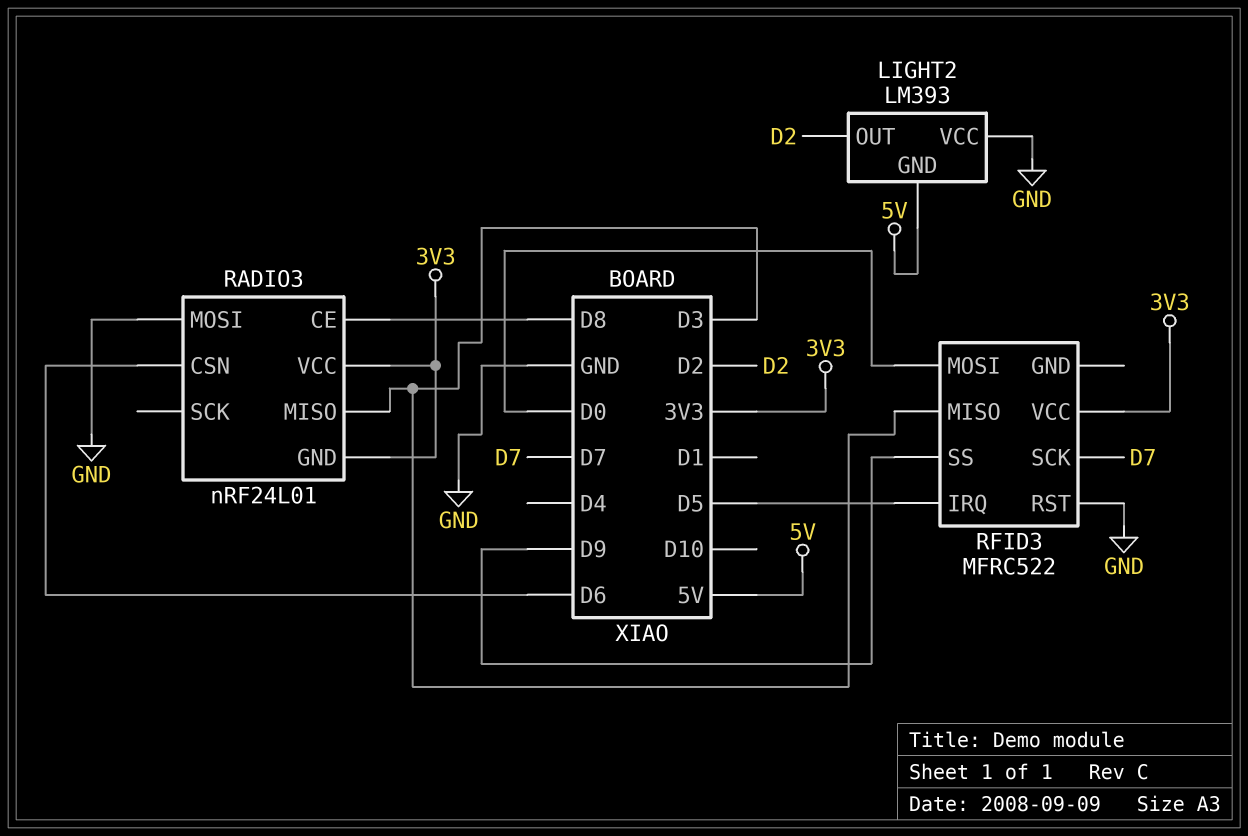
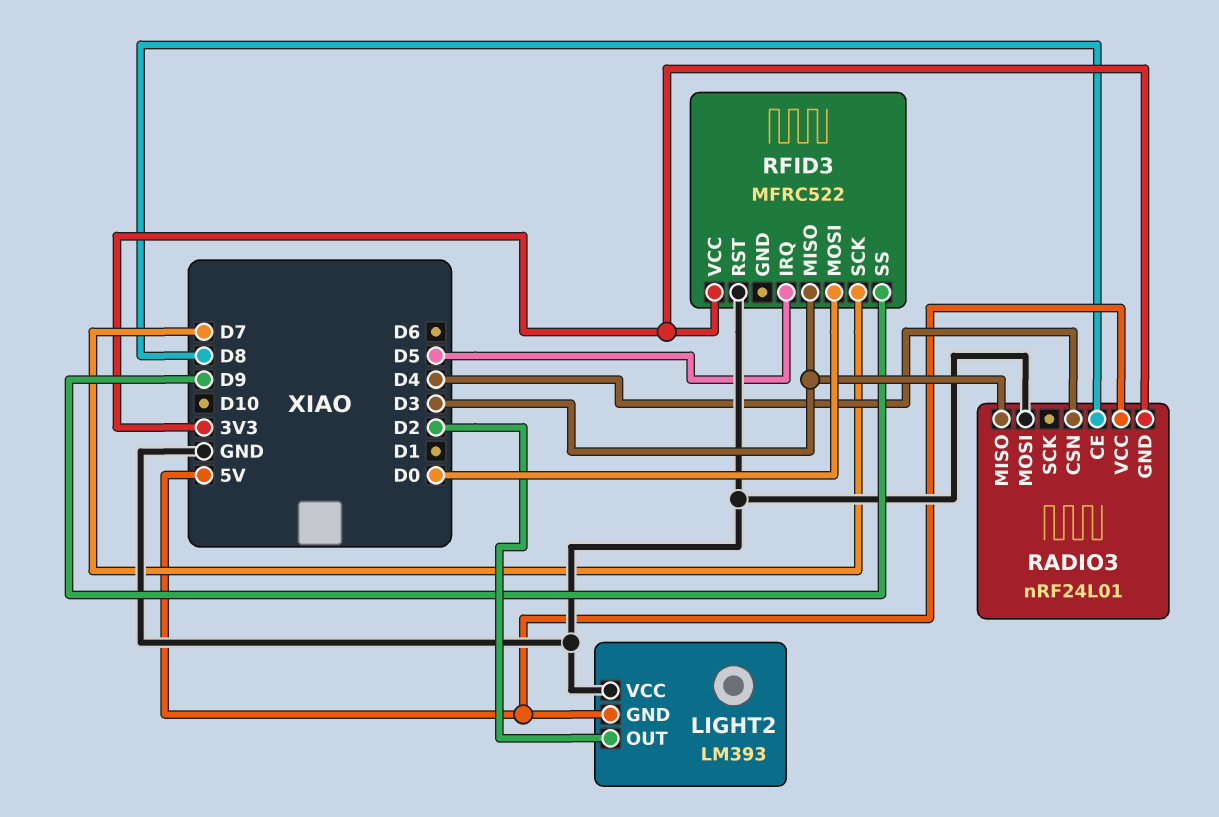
RADIO3 pin CSN: D6 -> D4
RADIO3 pin VCC: 3V3 -> 5V

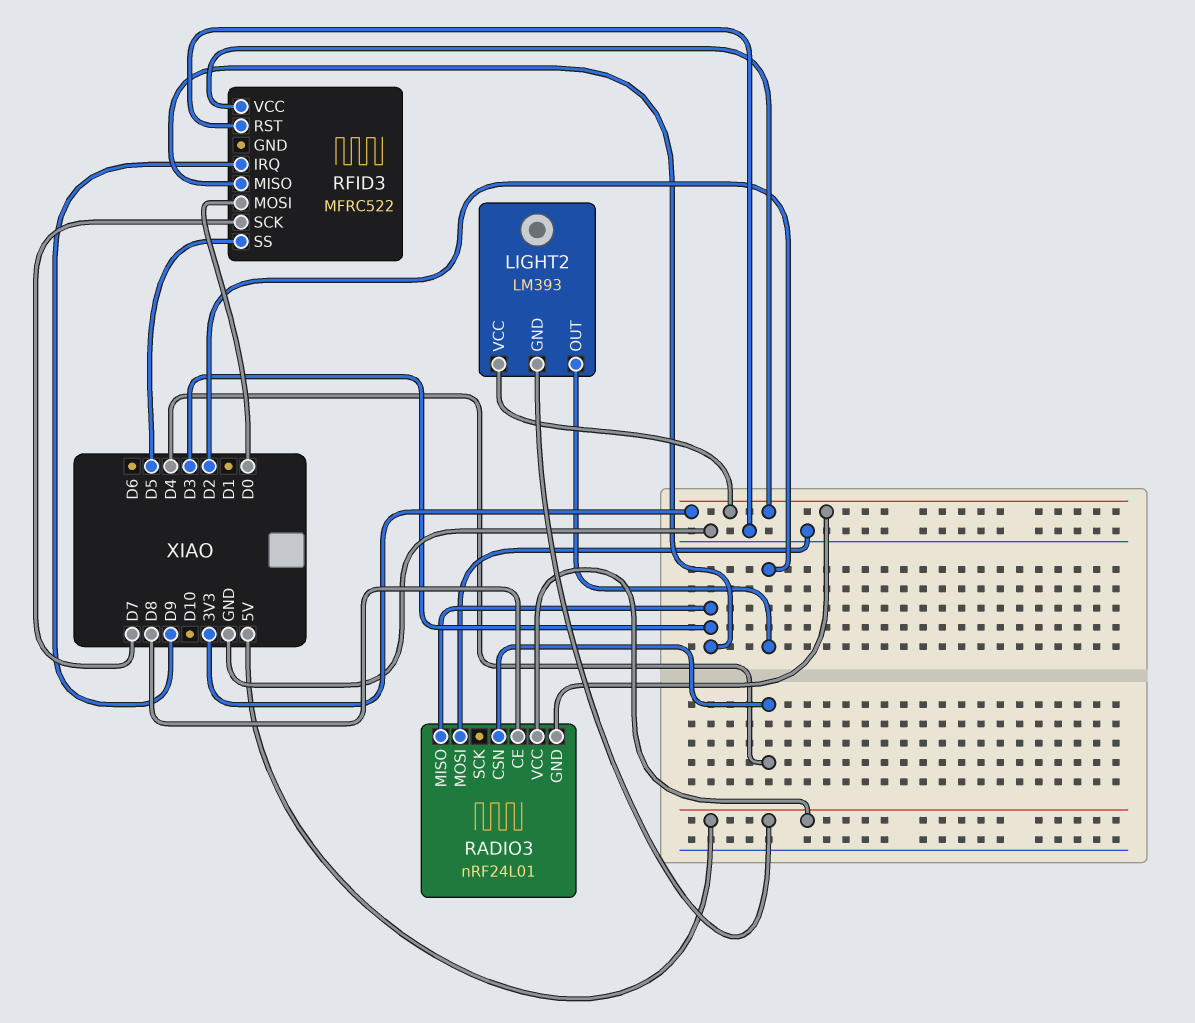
LIGHT2 pin VCC: GND -> 3V3
RFID3 pin IRQ: D5 -> D9
RFID3 pin SS: D9 -> D5

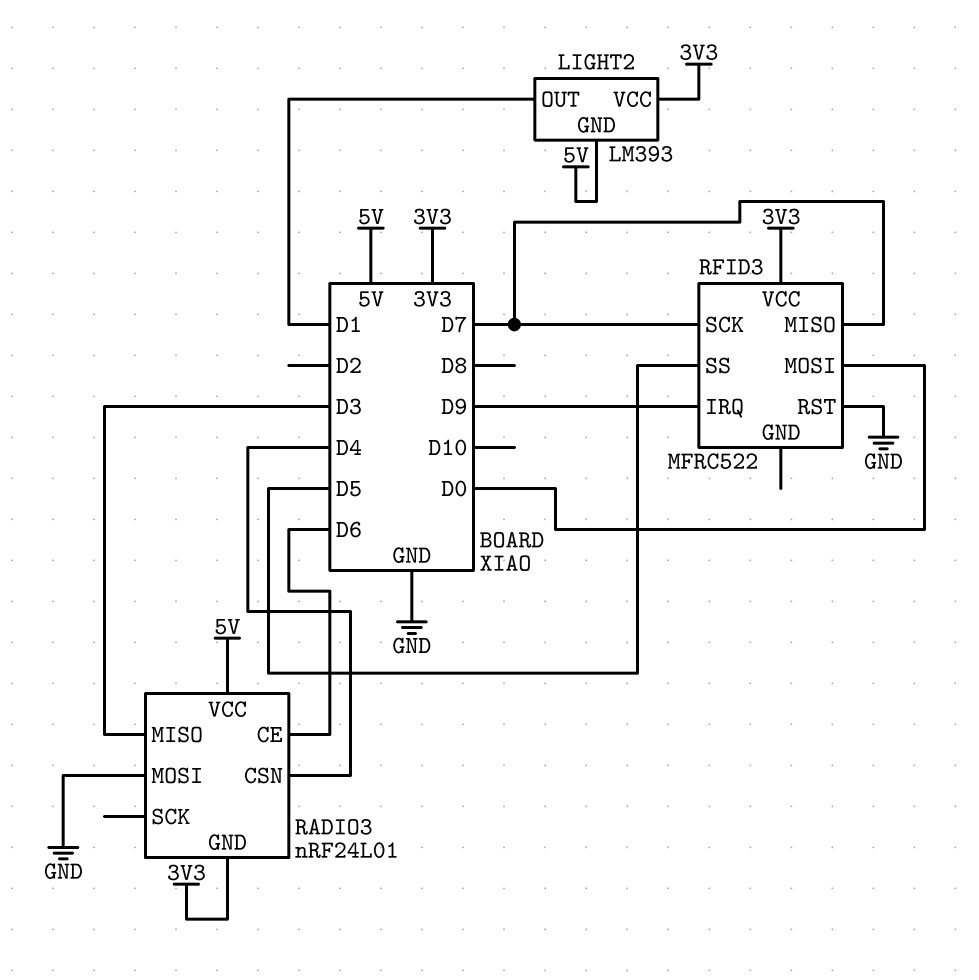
LIGHT2 pin OUT: D2 -> D1
RADIO3 pin CE: D8 -> D6
RFID3 pin MISO: D3 -> D7

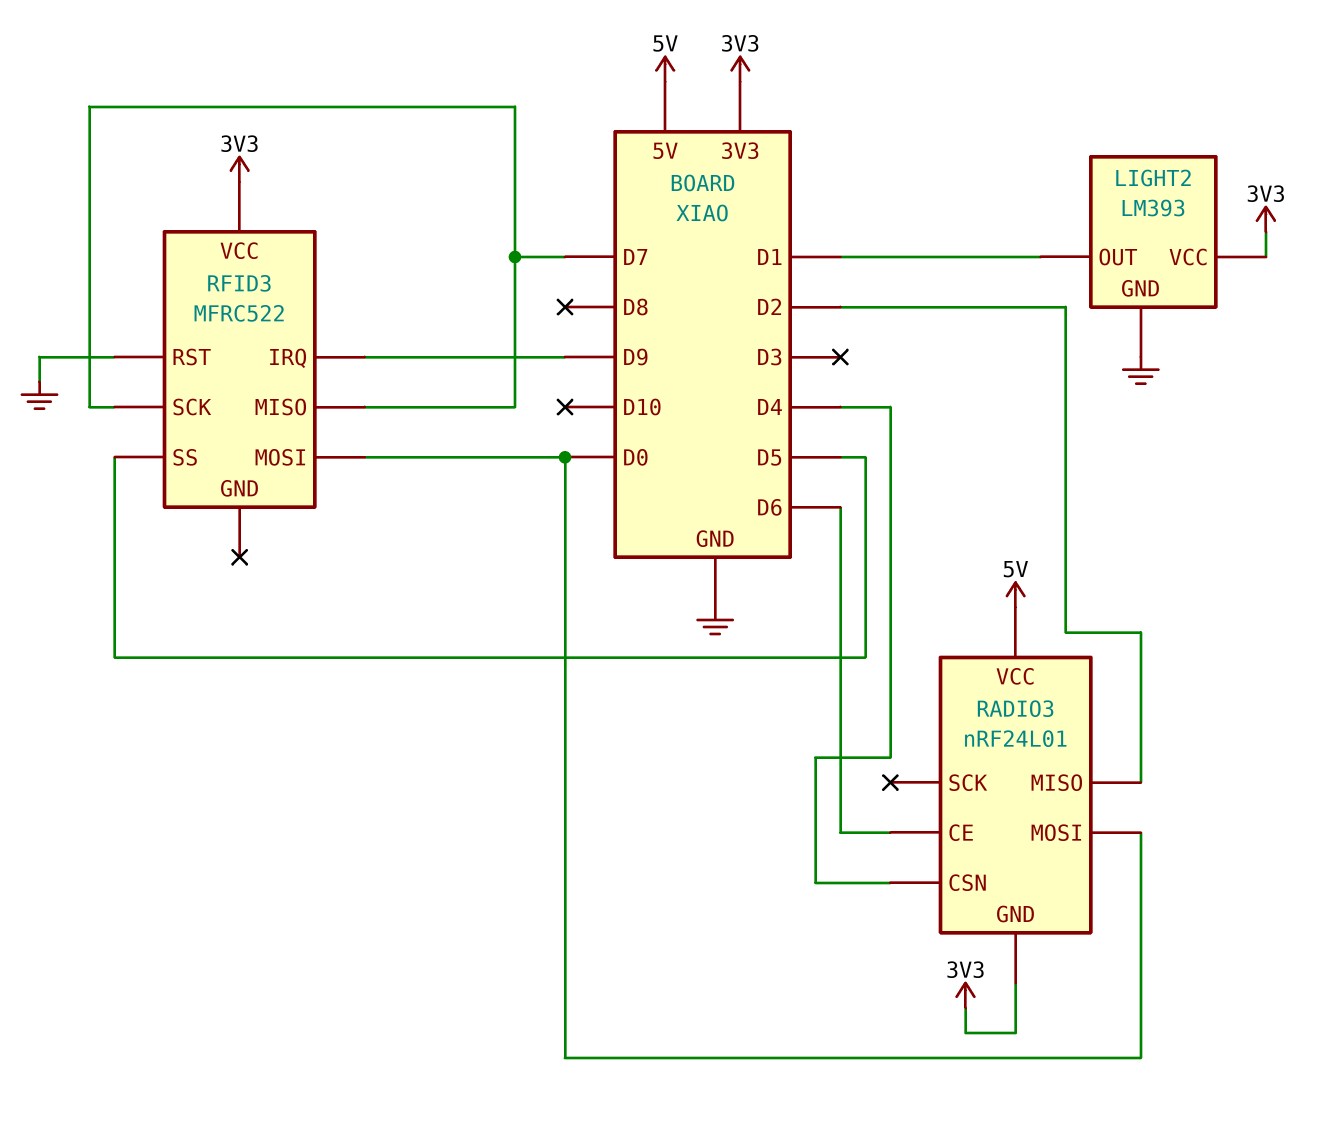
LIGHT2 pin GND: 5V -> GND
RADIO3 pin MISO: D3 -> D2
RADIO3 pin MOSI: GND -> D0

